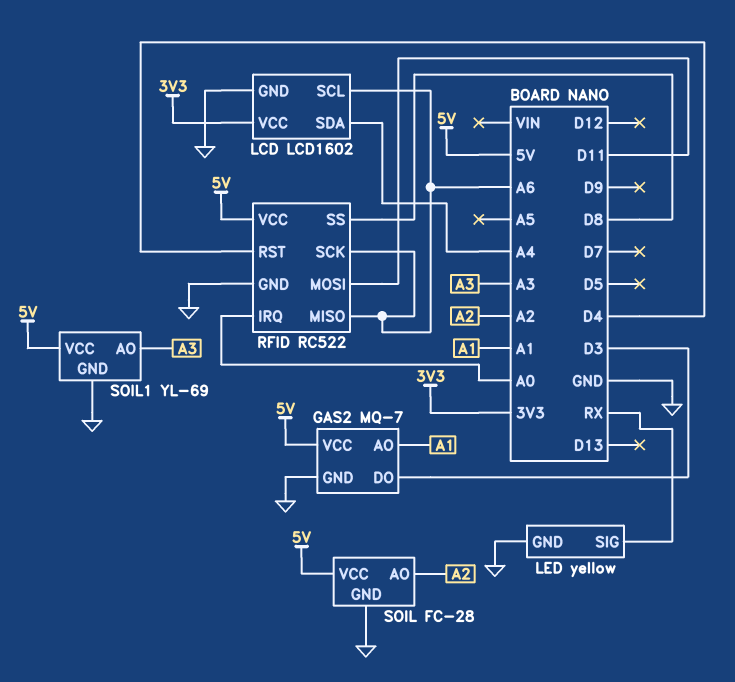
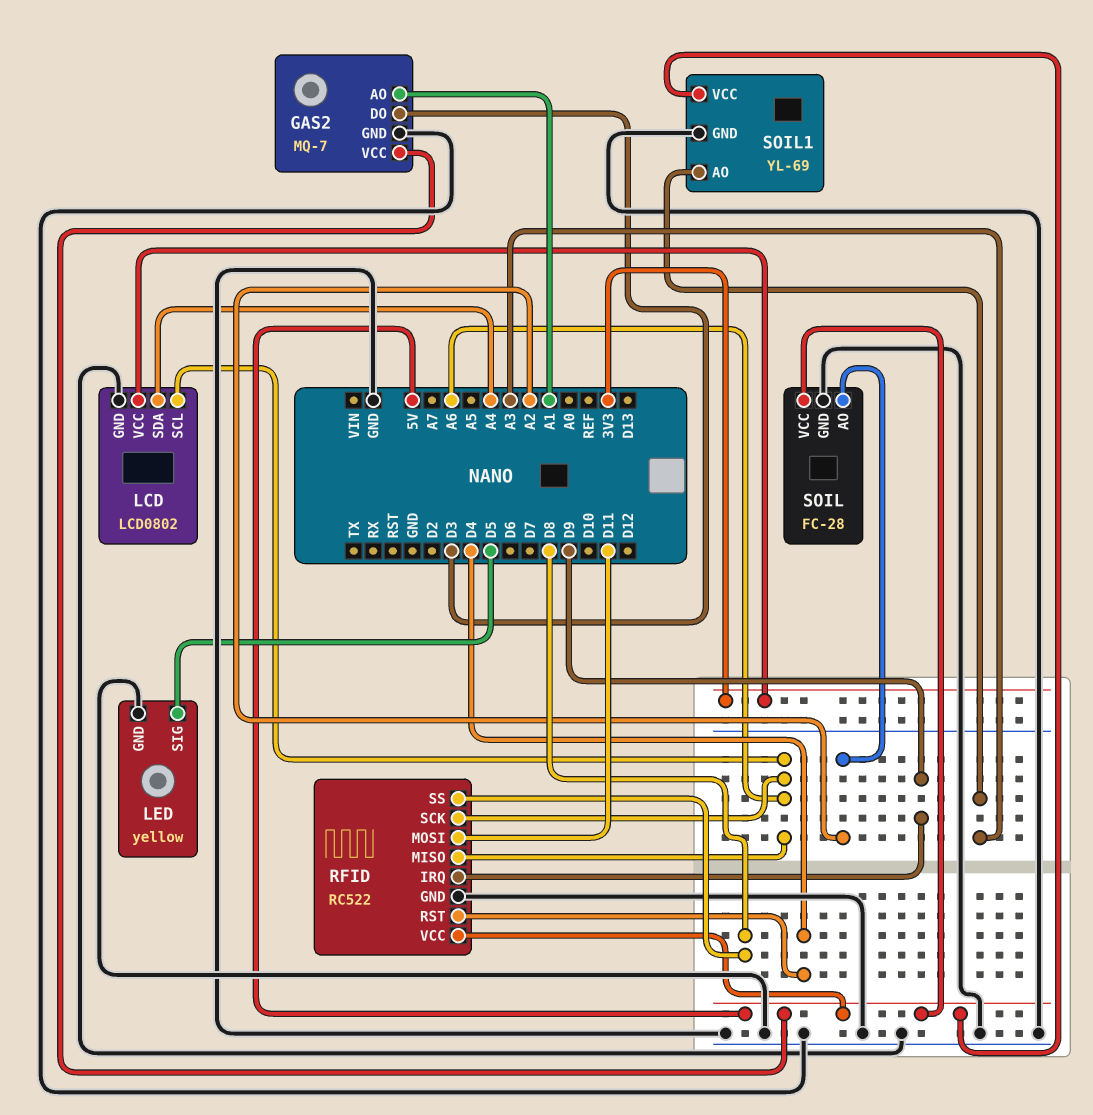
LCD: LCD1602 -> LCD0802
LED pin SIG: RX -> D5
RFID pin IRQ: A0 -> D9

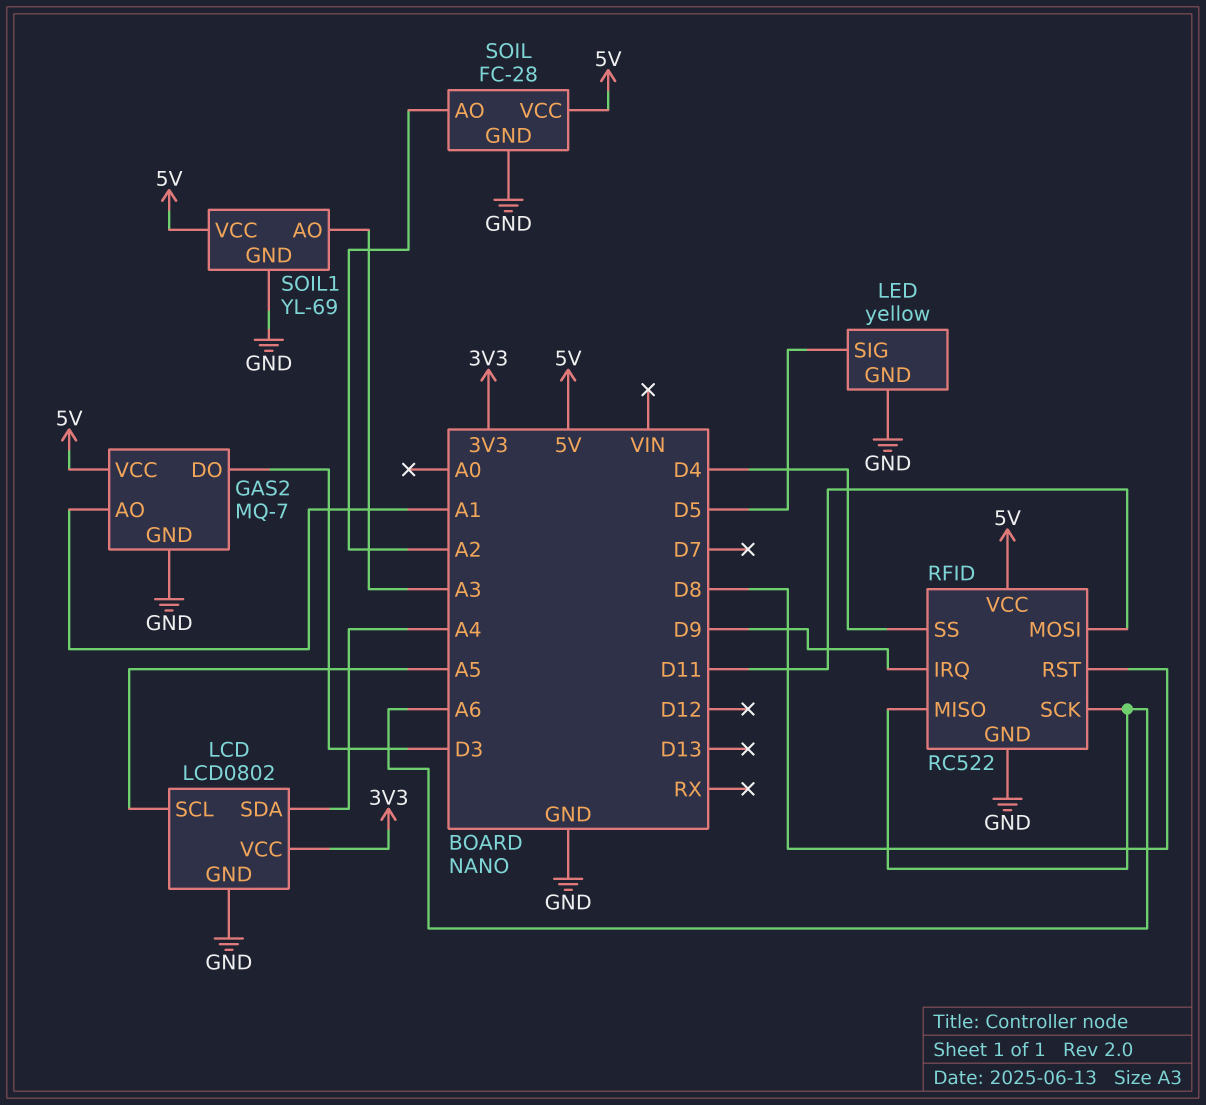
LCD pin SCL: A6 -> A5
RFID pin RST: D4 -> D8
RFID pin SS: D8 -> D4

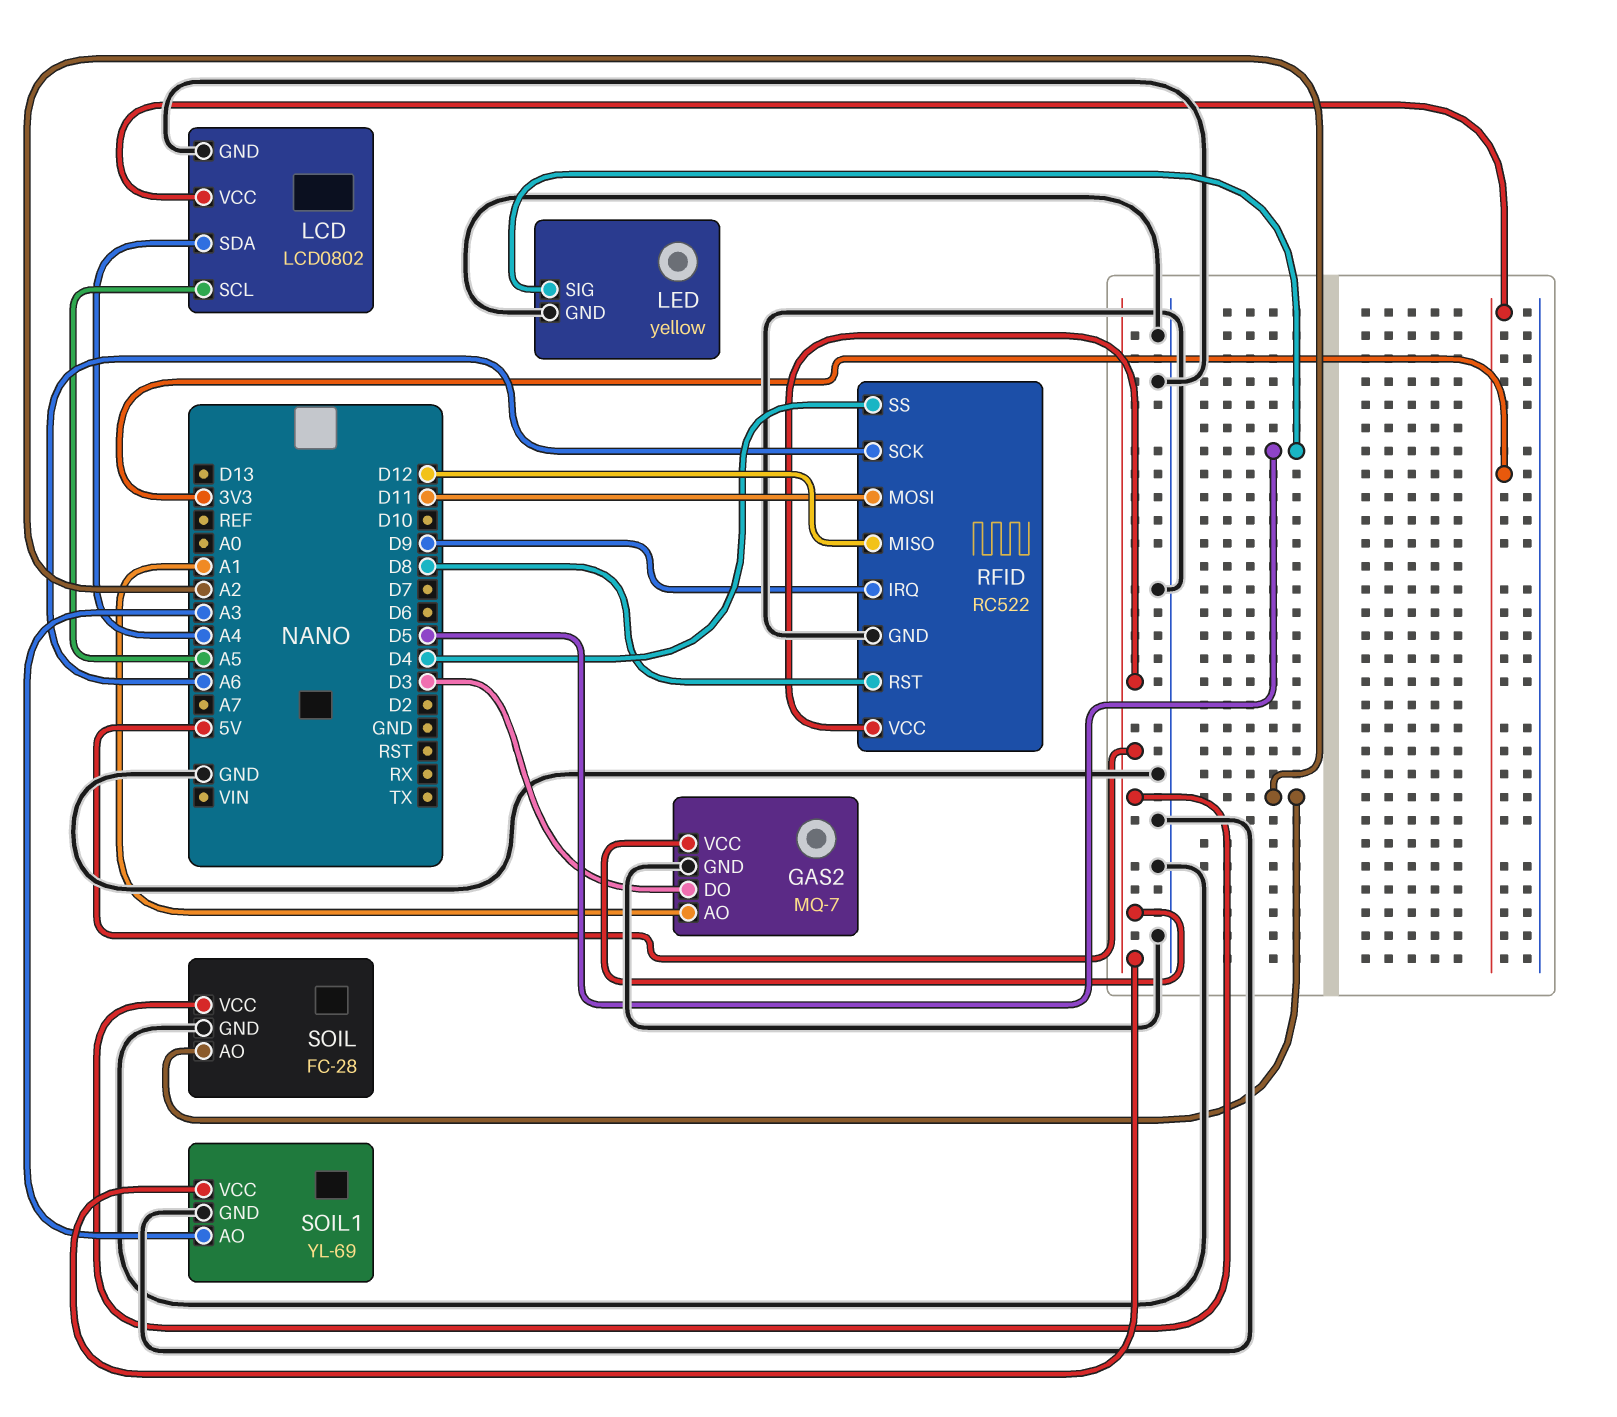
RFID pin MISO: A6 -> D12

